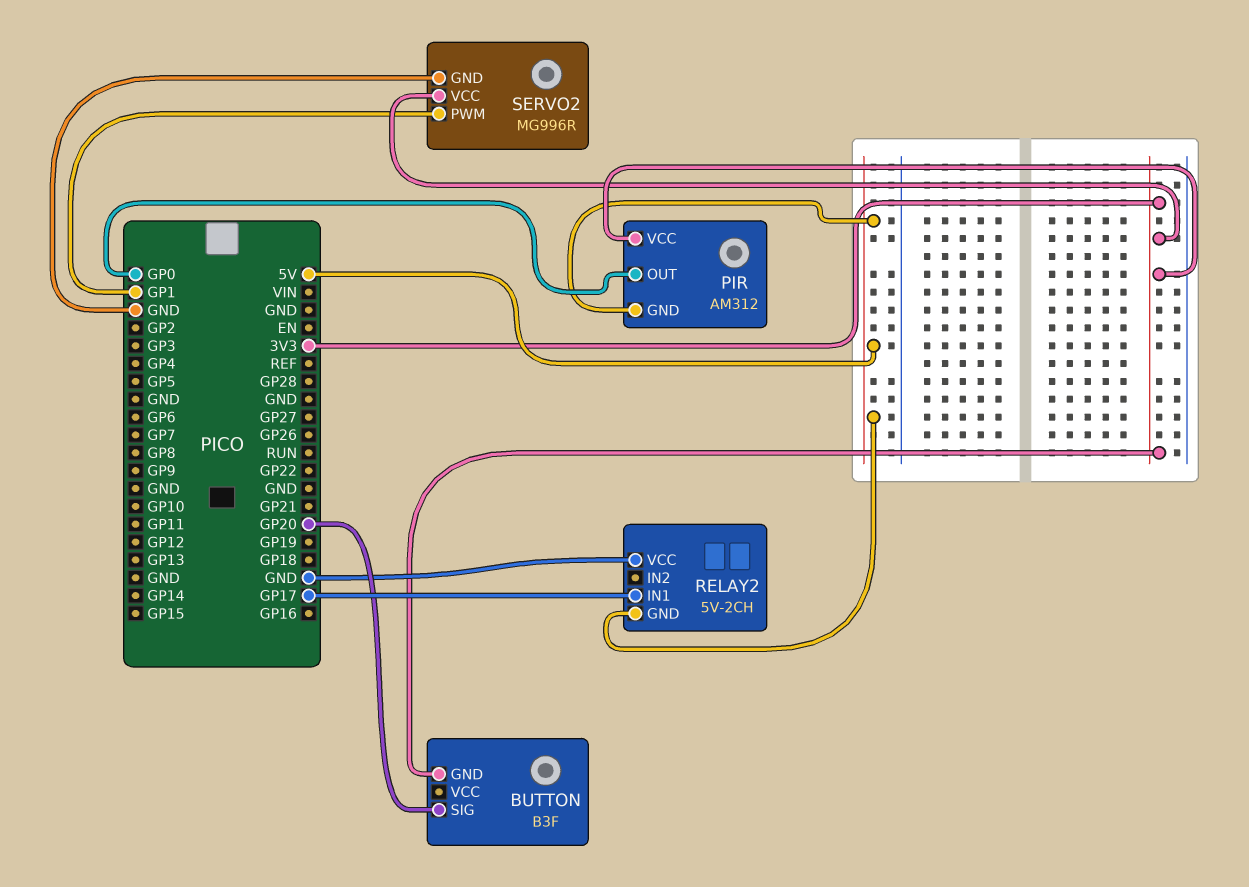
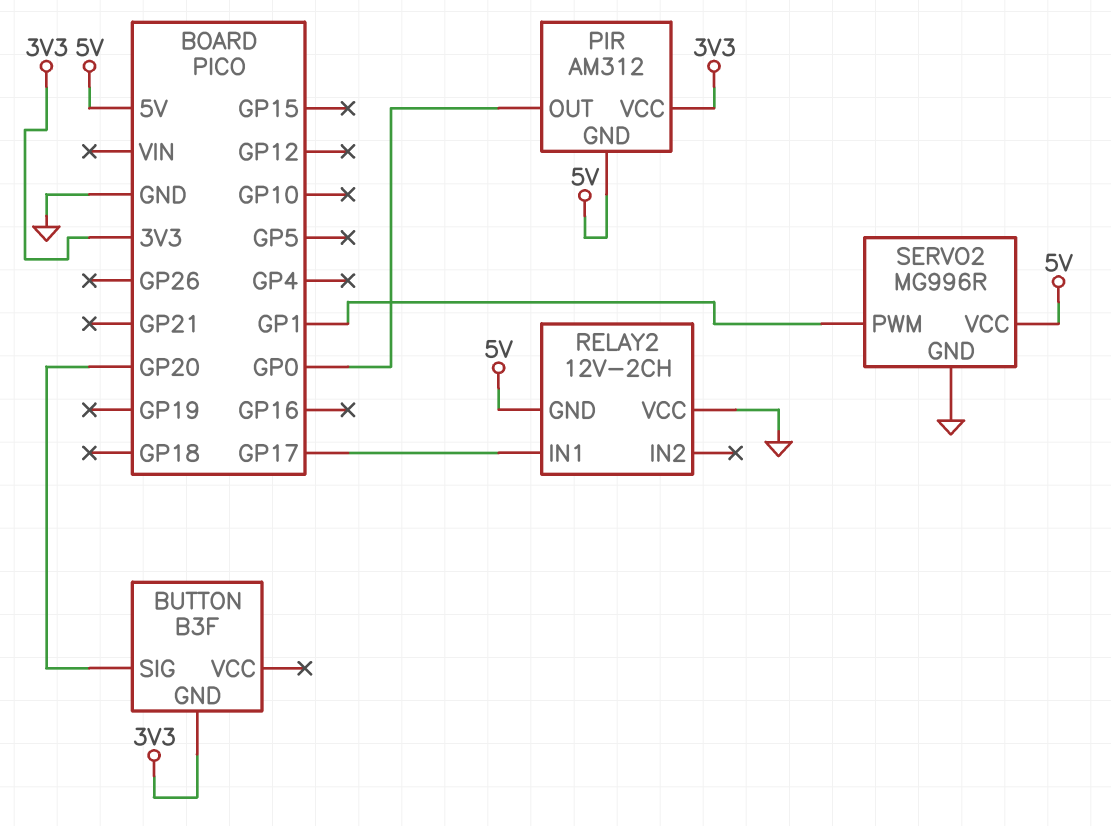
RELAY2: 5V-2CH -> 12V-2CH
SERVO2 pin VCC: 3V3 -> 5V

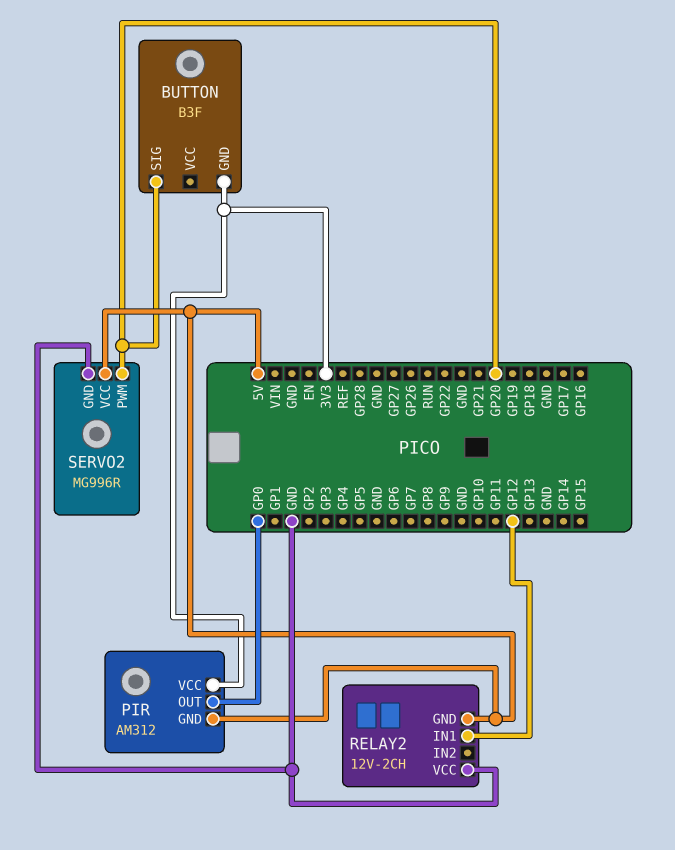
RELAY2 pin IN1: GP17 -> GP12
SERVO2 pin PWM: GP1 -> GP20

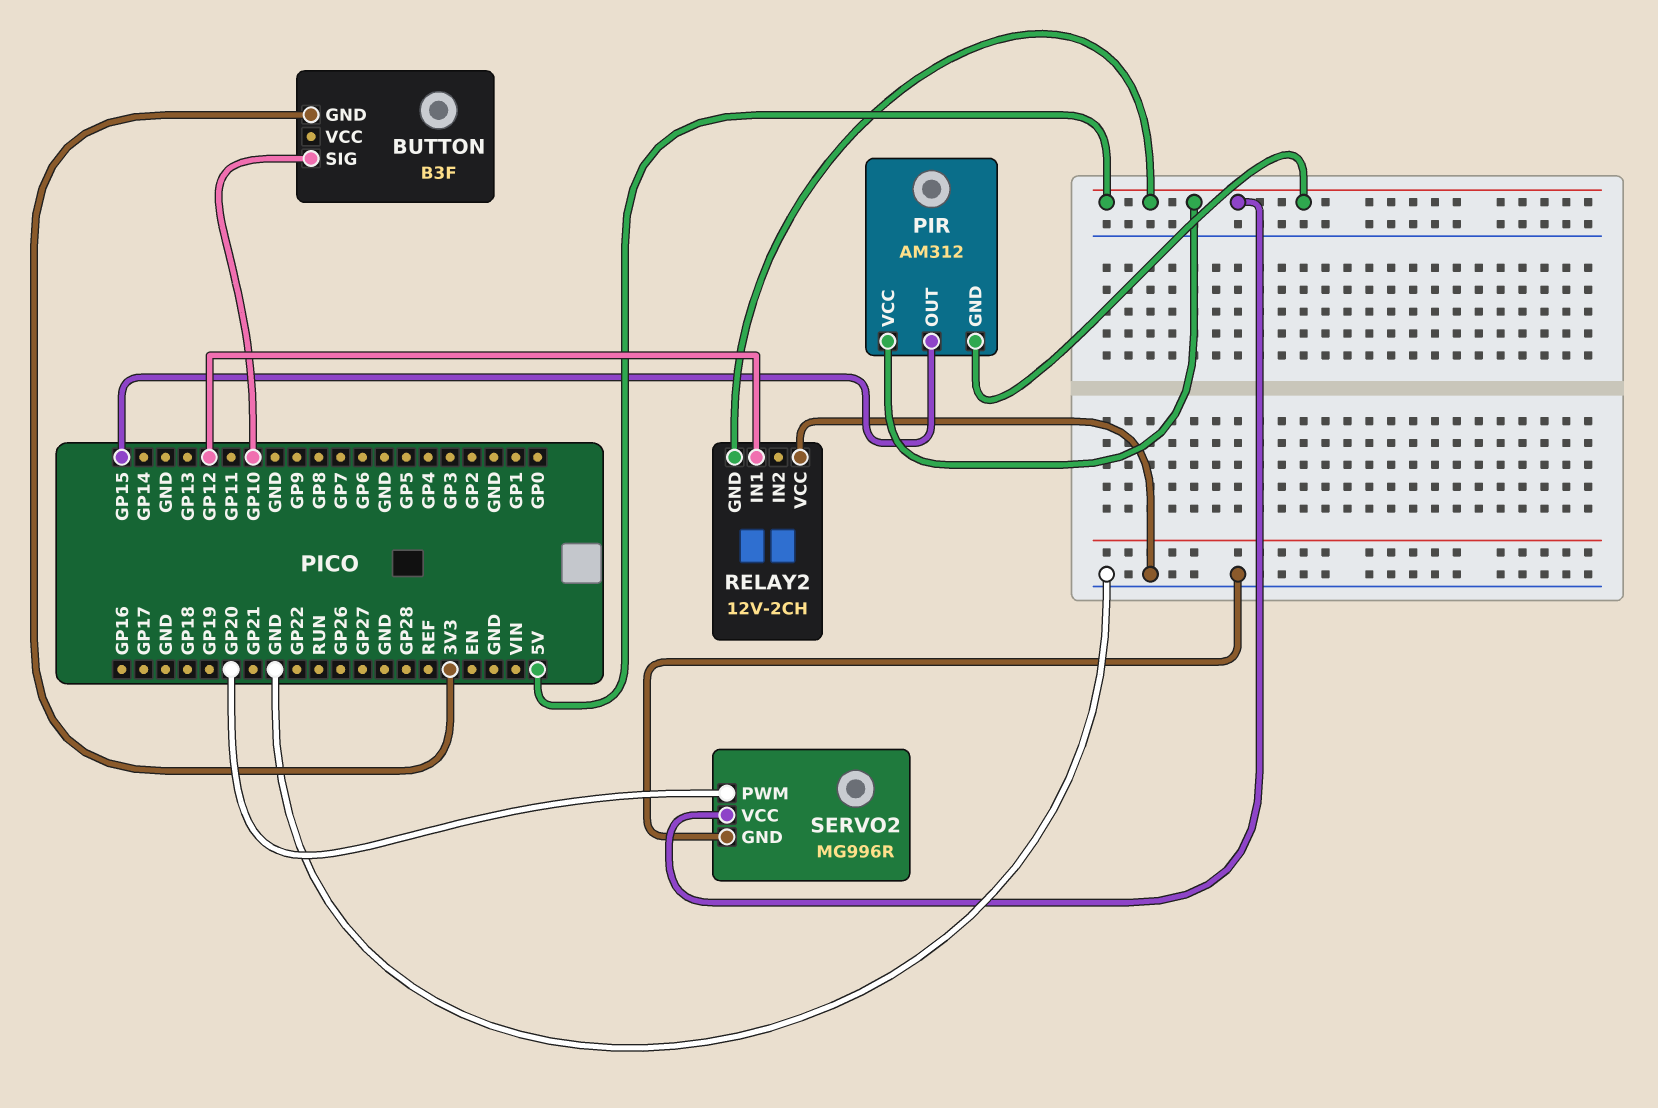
BUTTON pin SIG: GP20 -> GP10
PIR pin OUT: GP0 -> GP15
PIR pin VCC: 3V3 -> 5V

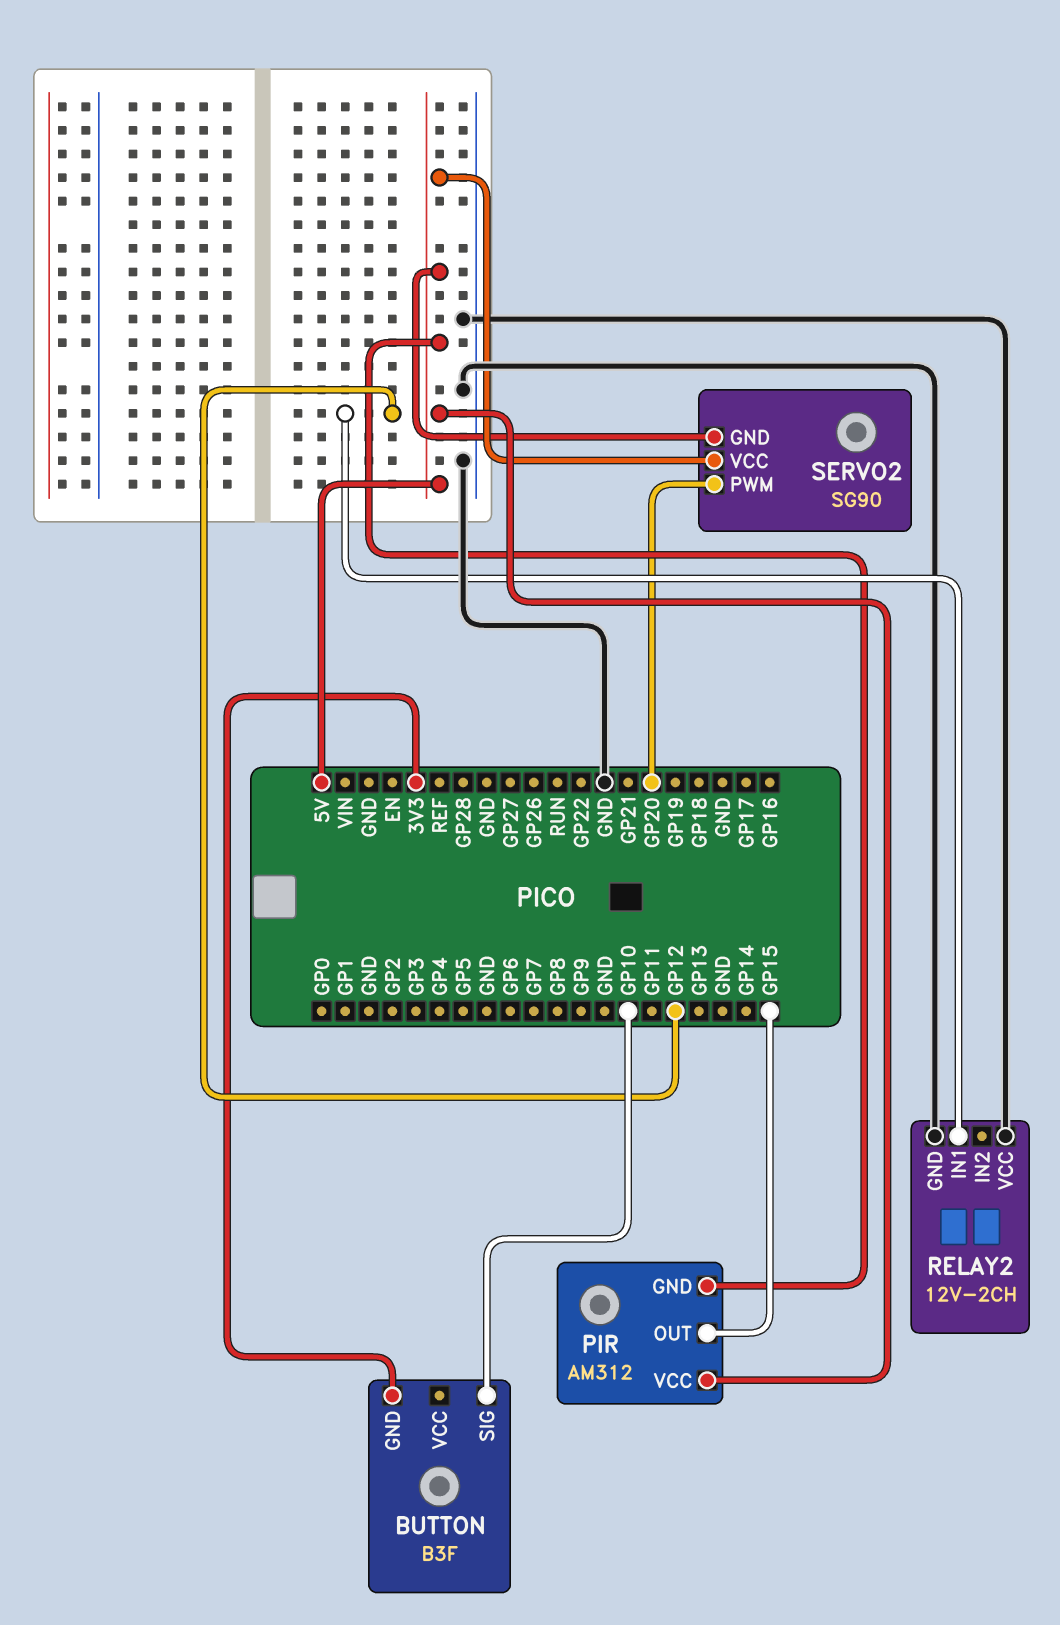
RELAY2 pin GND: 5V -> GND
SERVO2: MG996R -> SG90
SERVO2 pin GND: GND -> 5V

